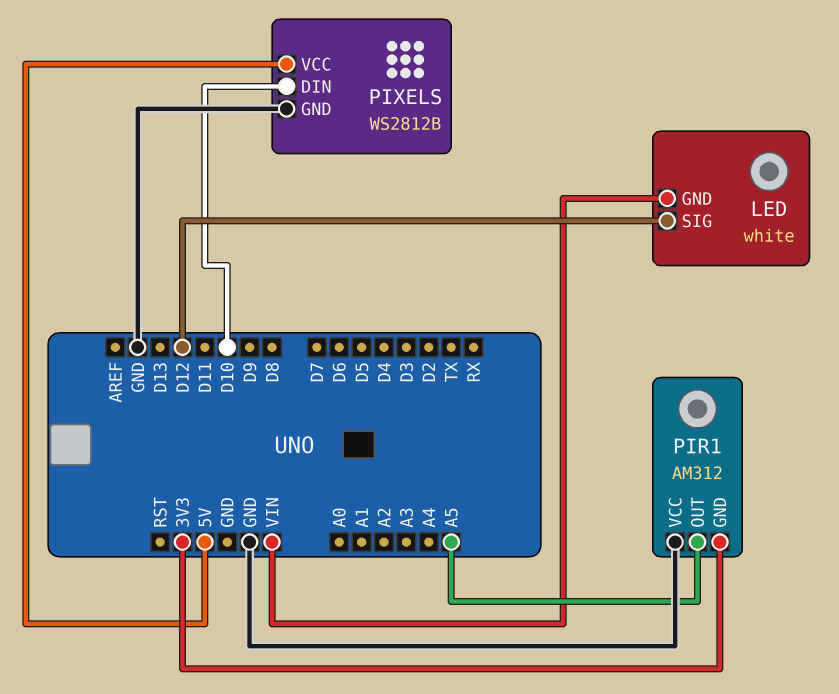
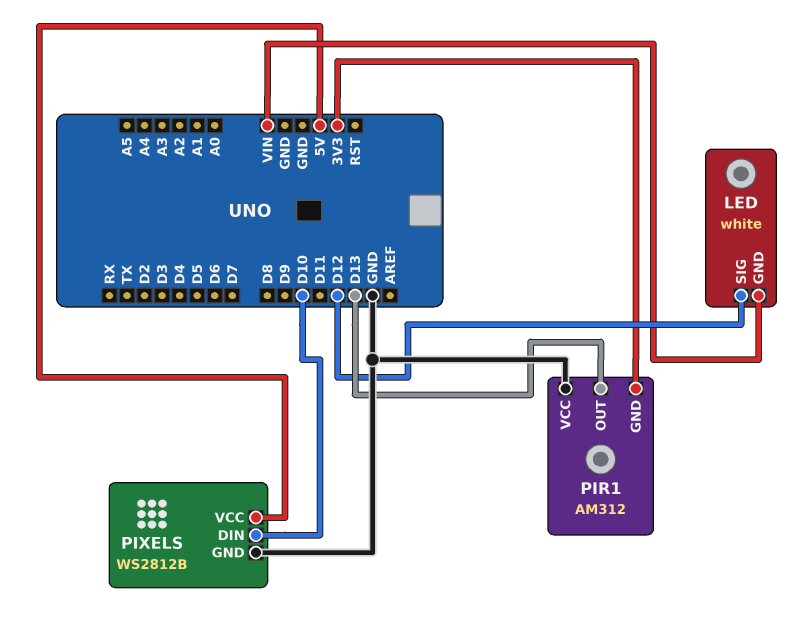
PIR1 pin OUT: A5 -> D13

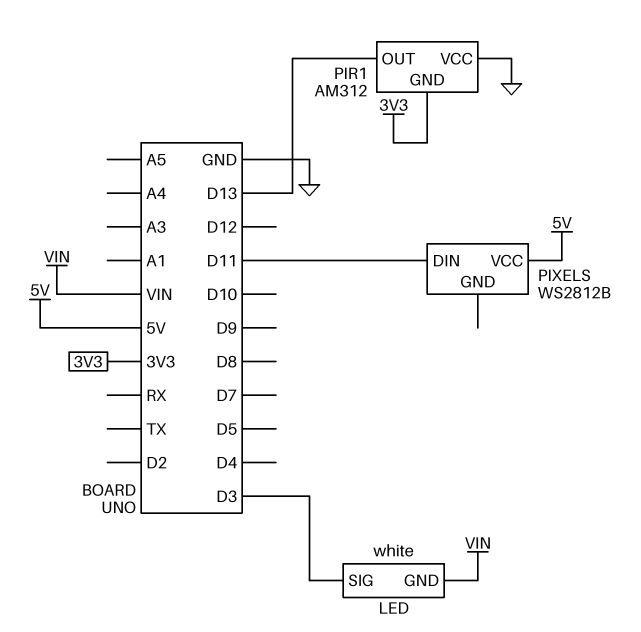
LED pin SIG: D12 -> D3
PIXELS pin DIN: D10 -> D11
PIXELS pin GND: GND -> none

